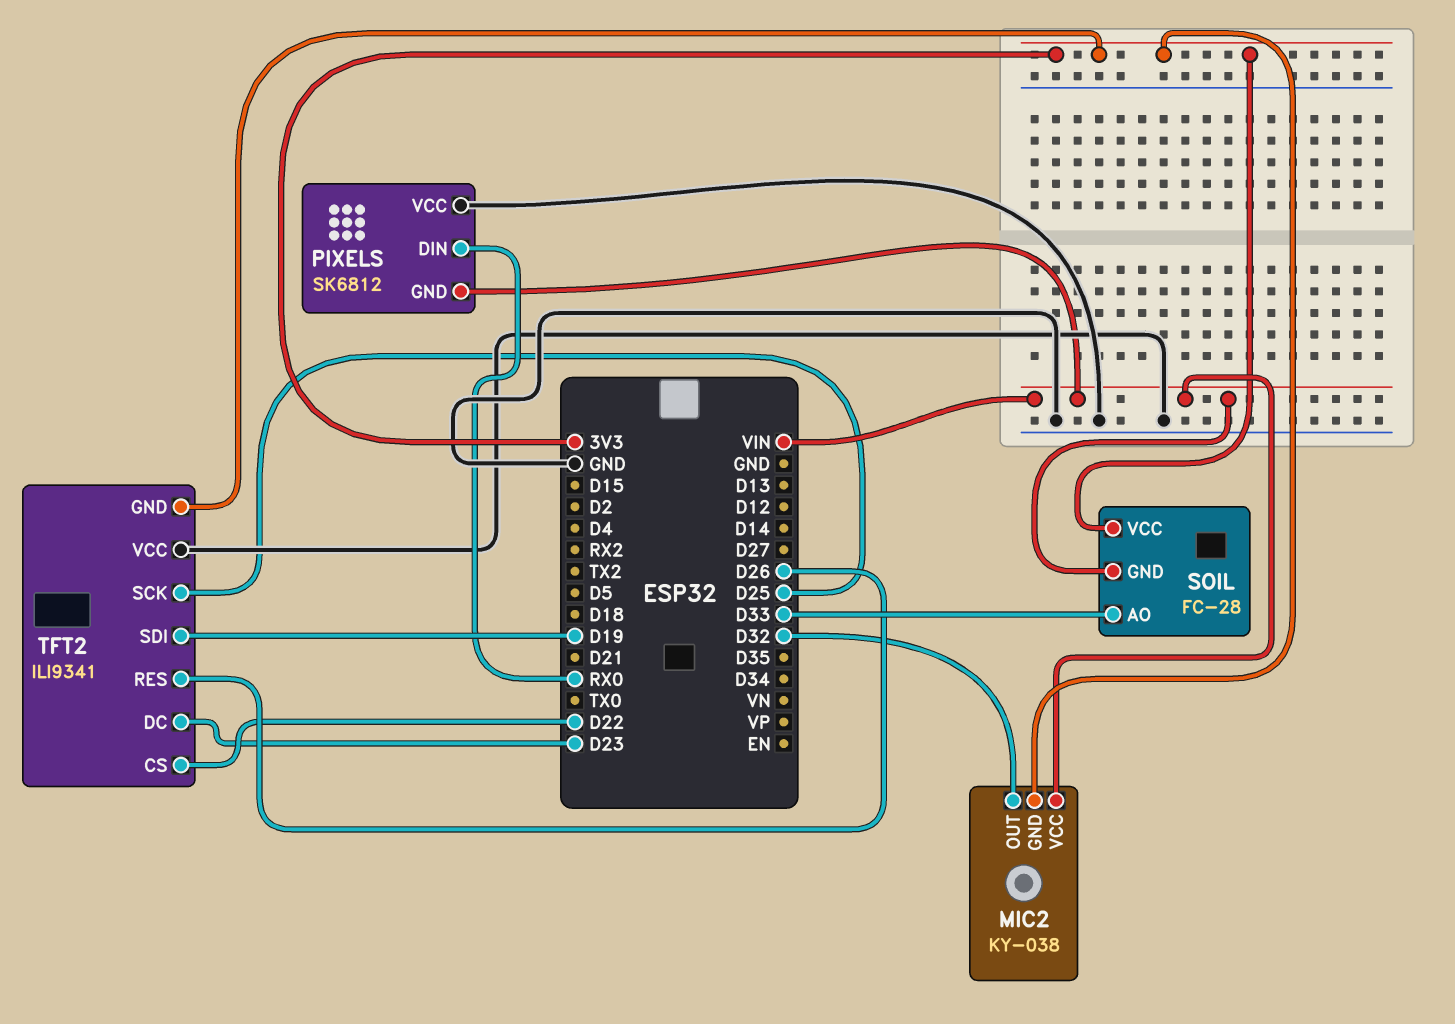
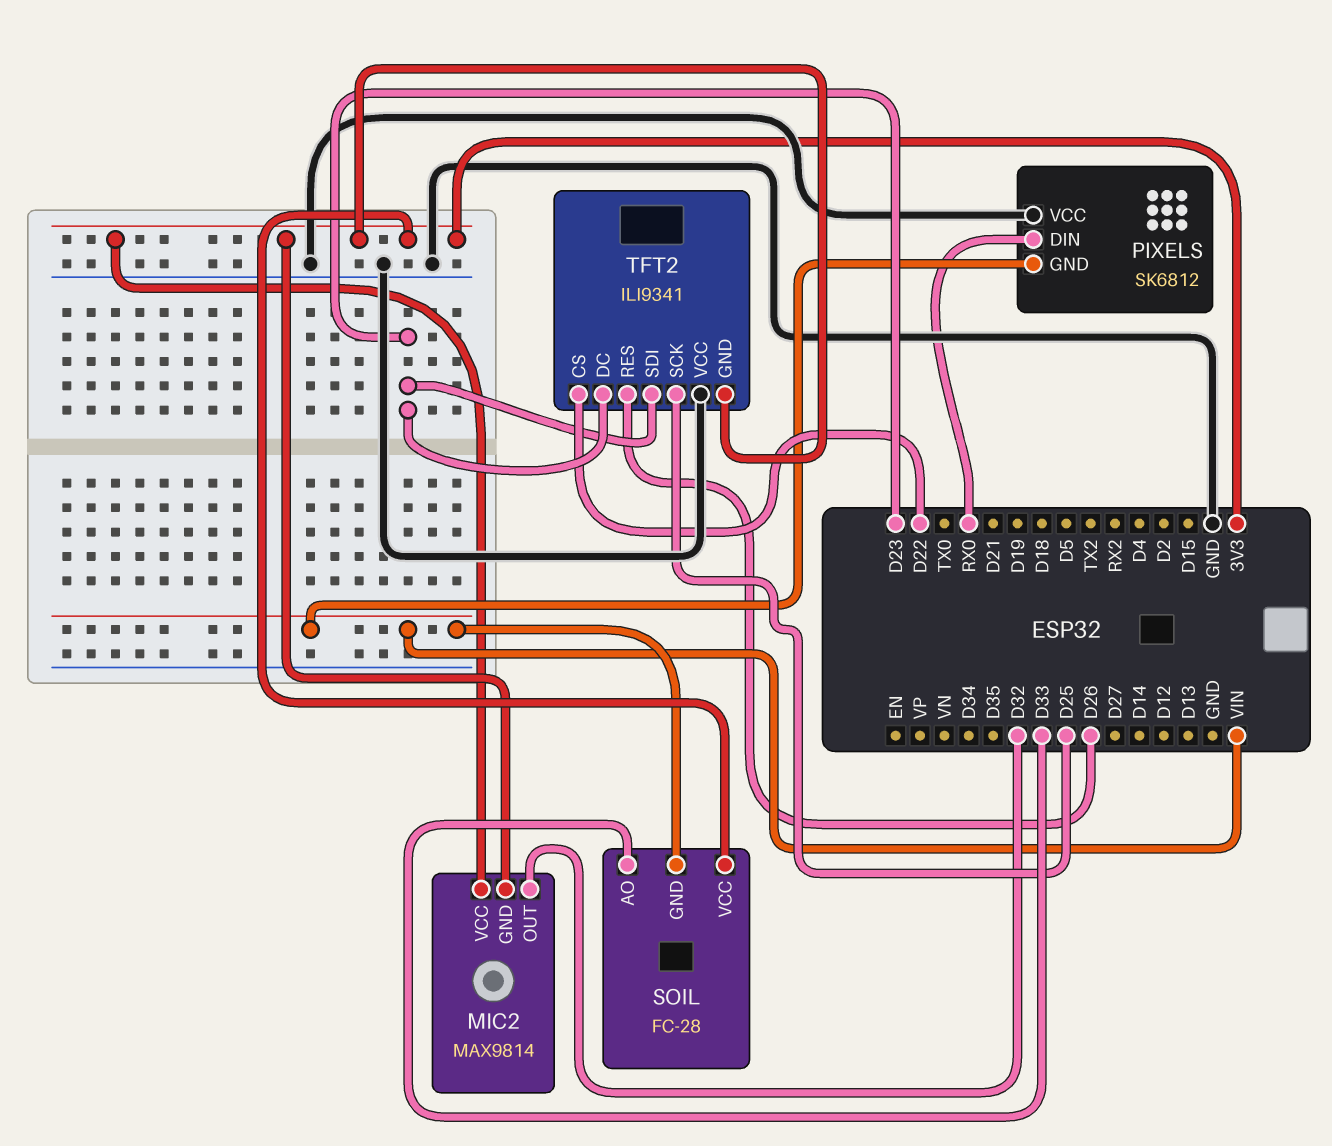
MIC2: KY-038 -> MAX9814
MIC2 pin VCC: VIN -> 3V3
TFT2 pin SDI: D19 -> D23

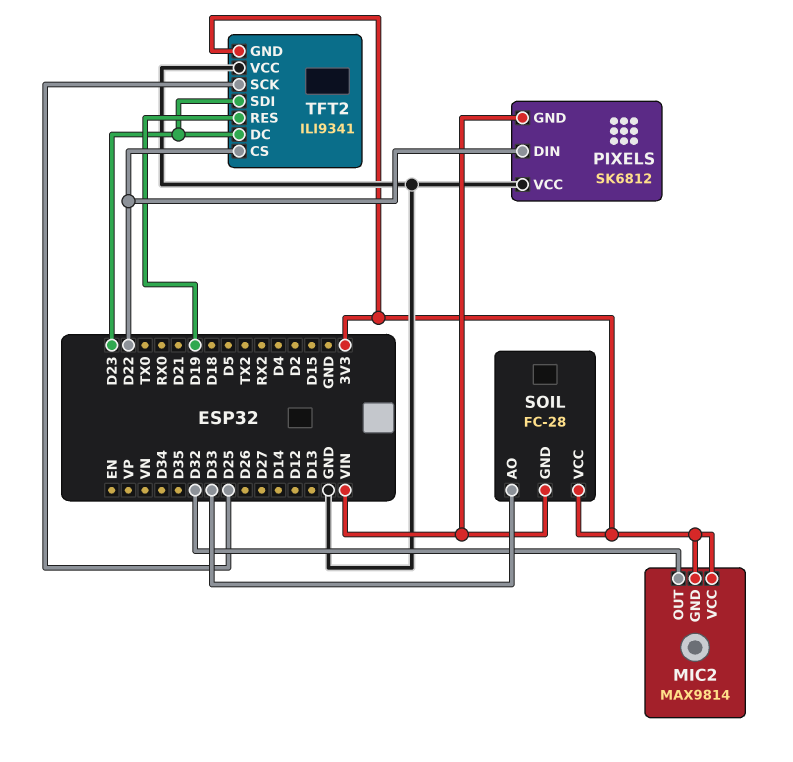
PIXELS pin DIN: RX0 -> D22
TFT2 pin RES: D26 -> D19

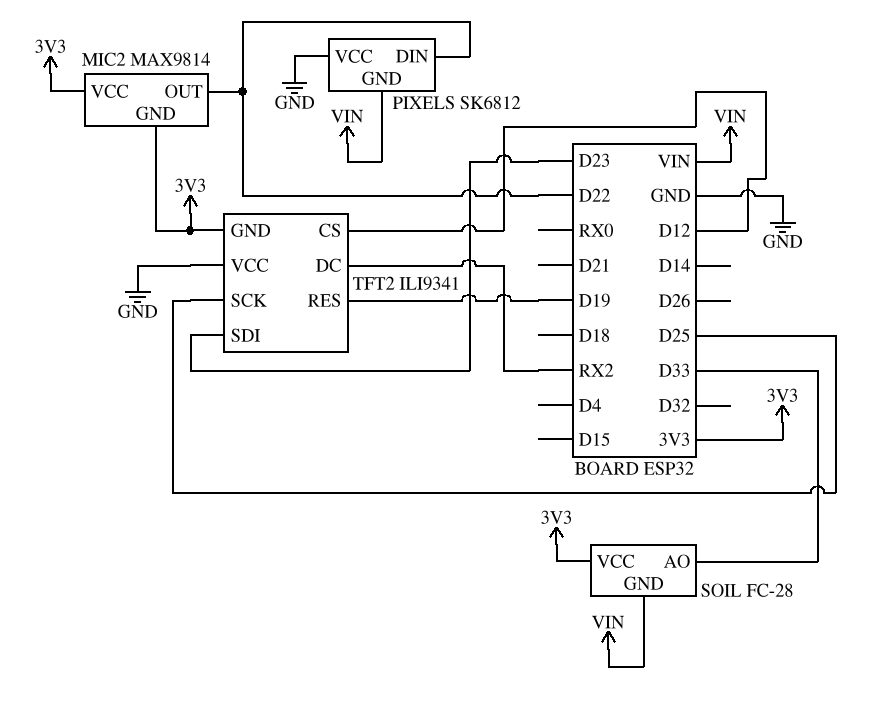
MIC2 pin OUT: D32 -> D22
TFT2 pin CS: D22 -> D12
TFT2 pin DC: D23 -> RX2

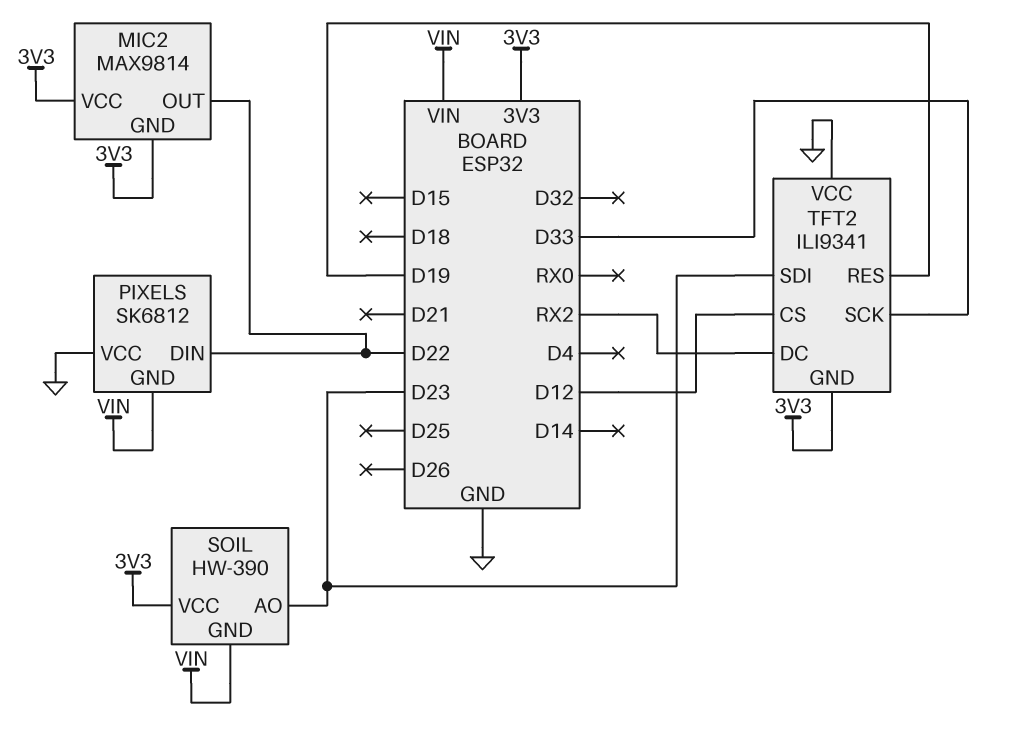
SOIL: FC-28 -> HW-390
SOIL pin AO: D33 -> D23
TFT2 pin SCK: D25 -> D33

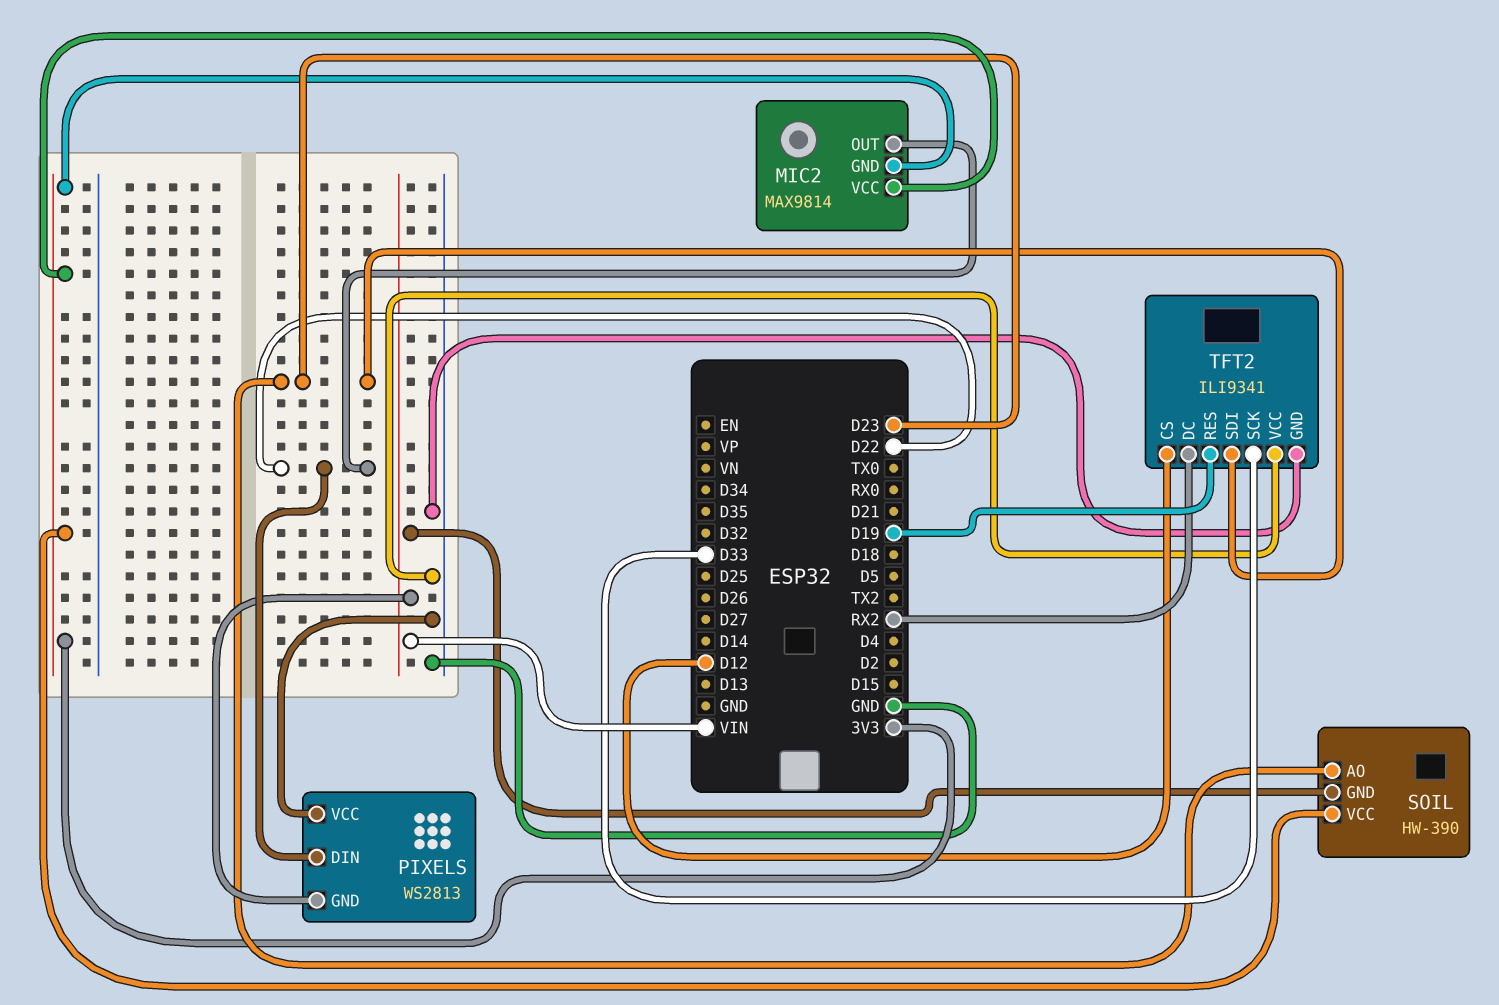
PIXELS: SK6812 -> WS2813
TFT2 pin GND: 3V3 -> GND

